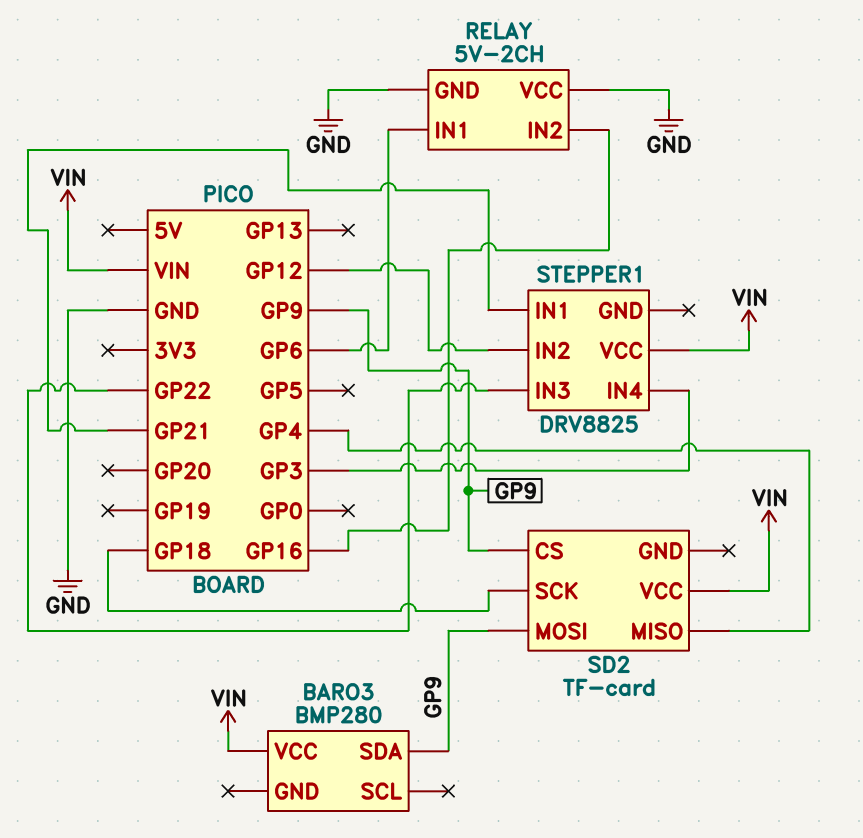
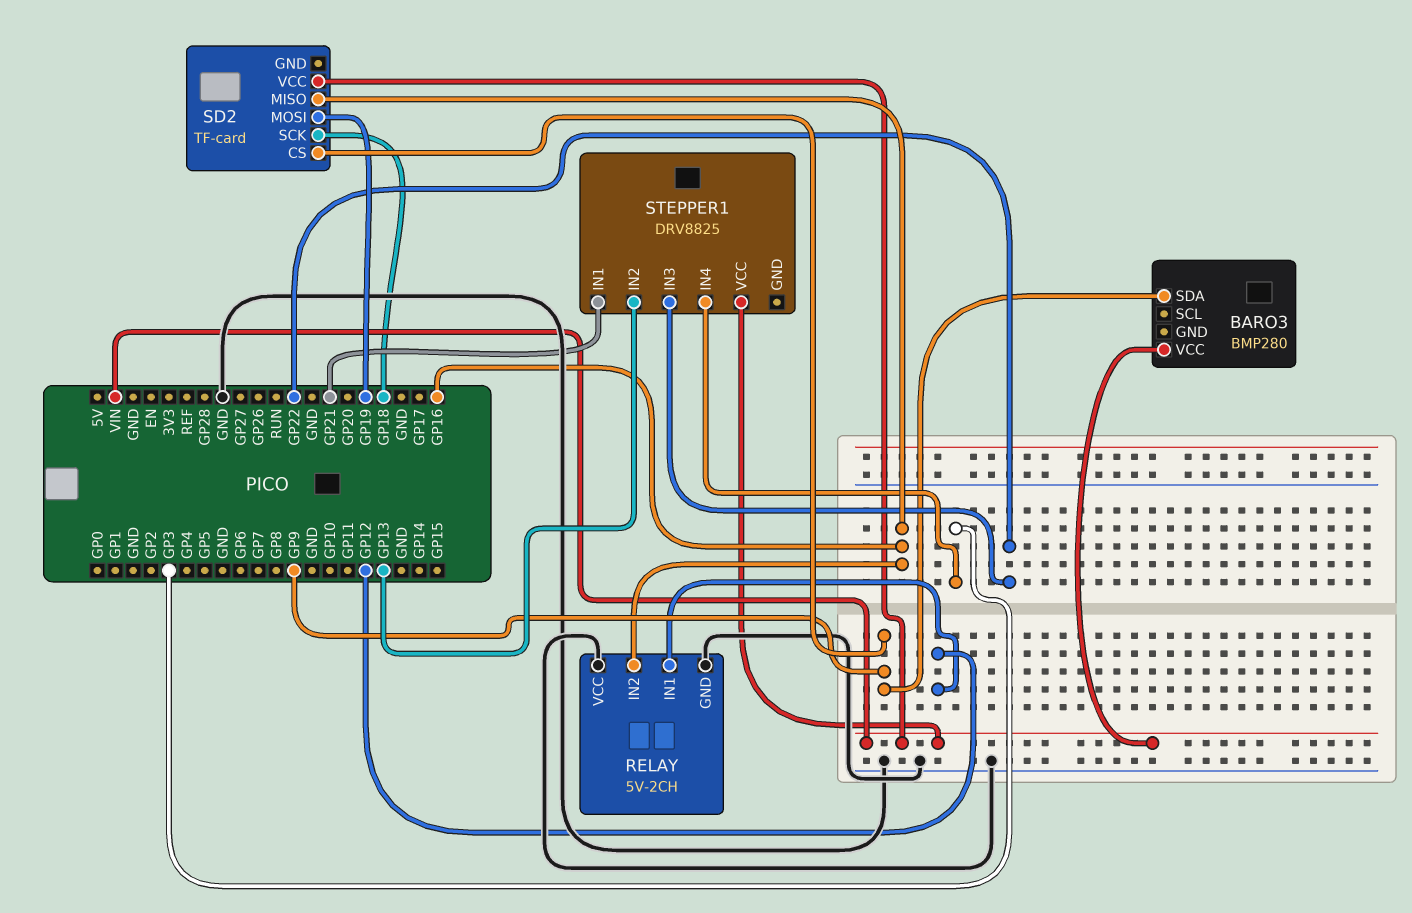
RELAY pin IN1: GP6 -> GP12
SD2 pin MISO: GP4 -> GP16
SD2 pin MOSI: GP9 -> GP19
STEPPER1 pin IN2: GP12 -> GP13

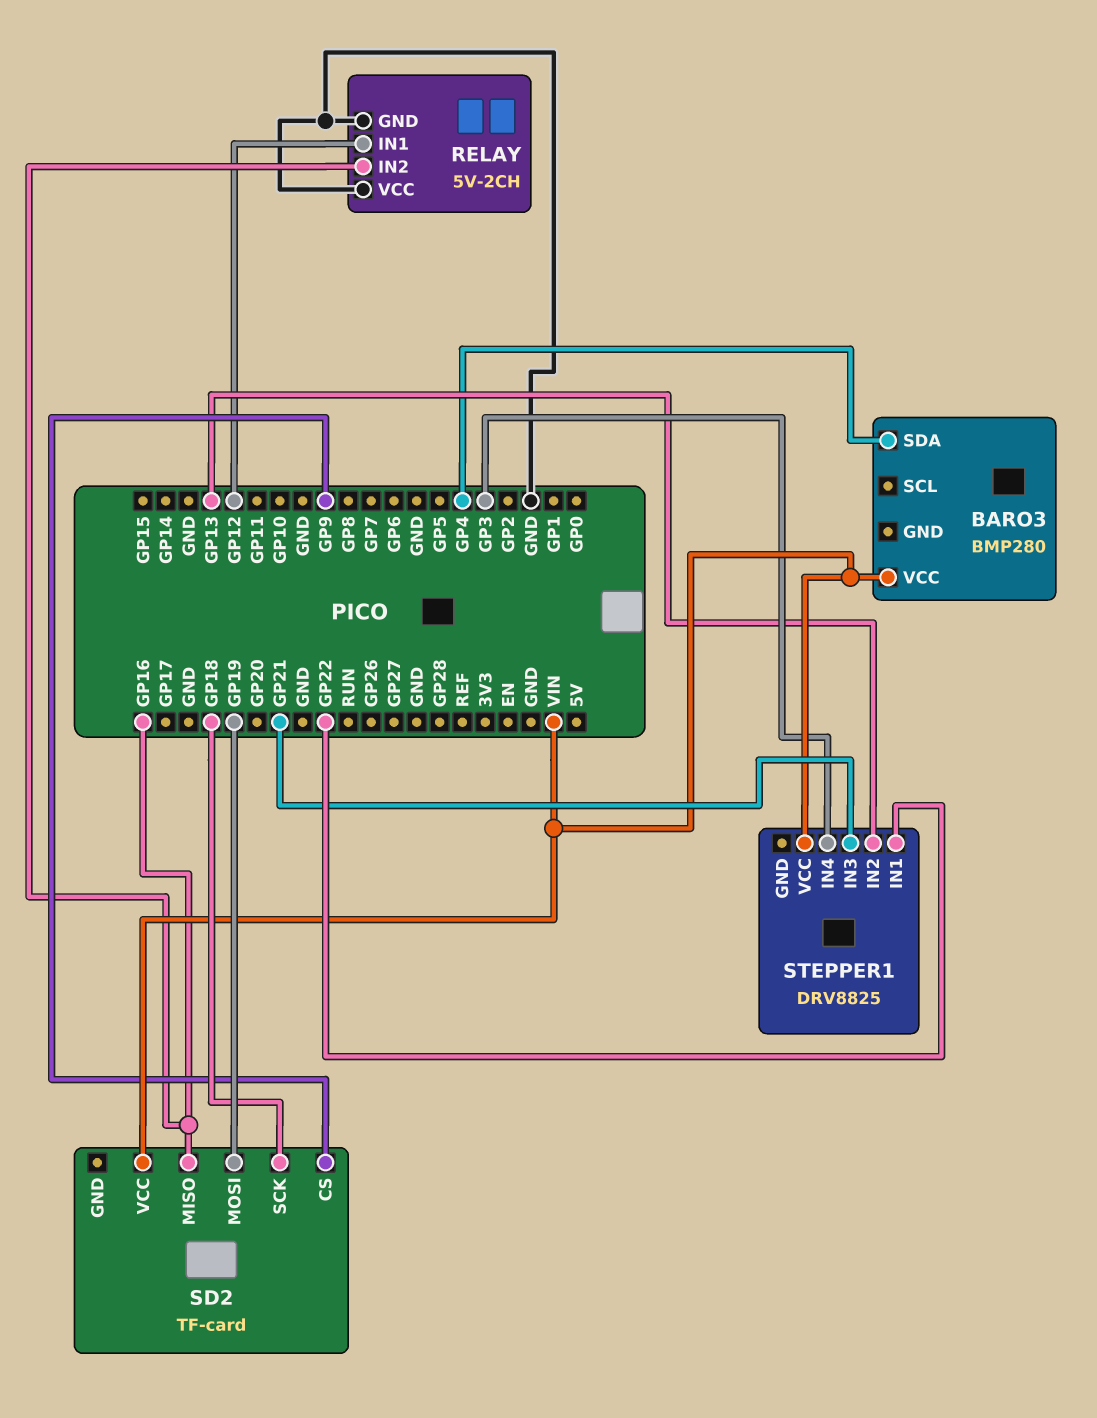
BARO3 pin SDA: GP9 -> GP4
STEPPER1 pin IN1: GP21 -> GP22
STEPPER1 pin IN3: GP22 -> GP21

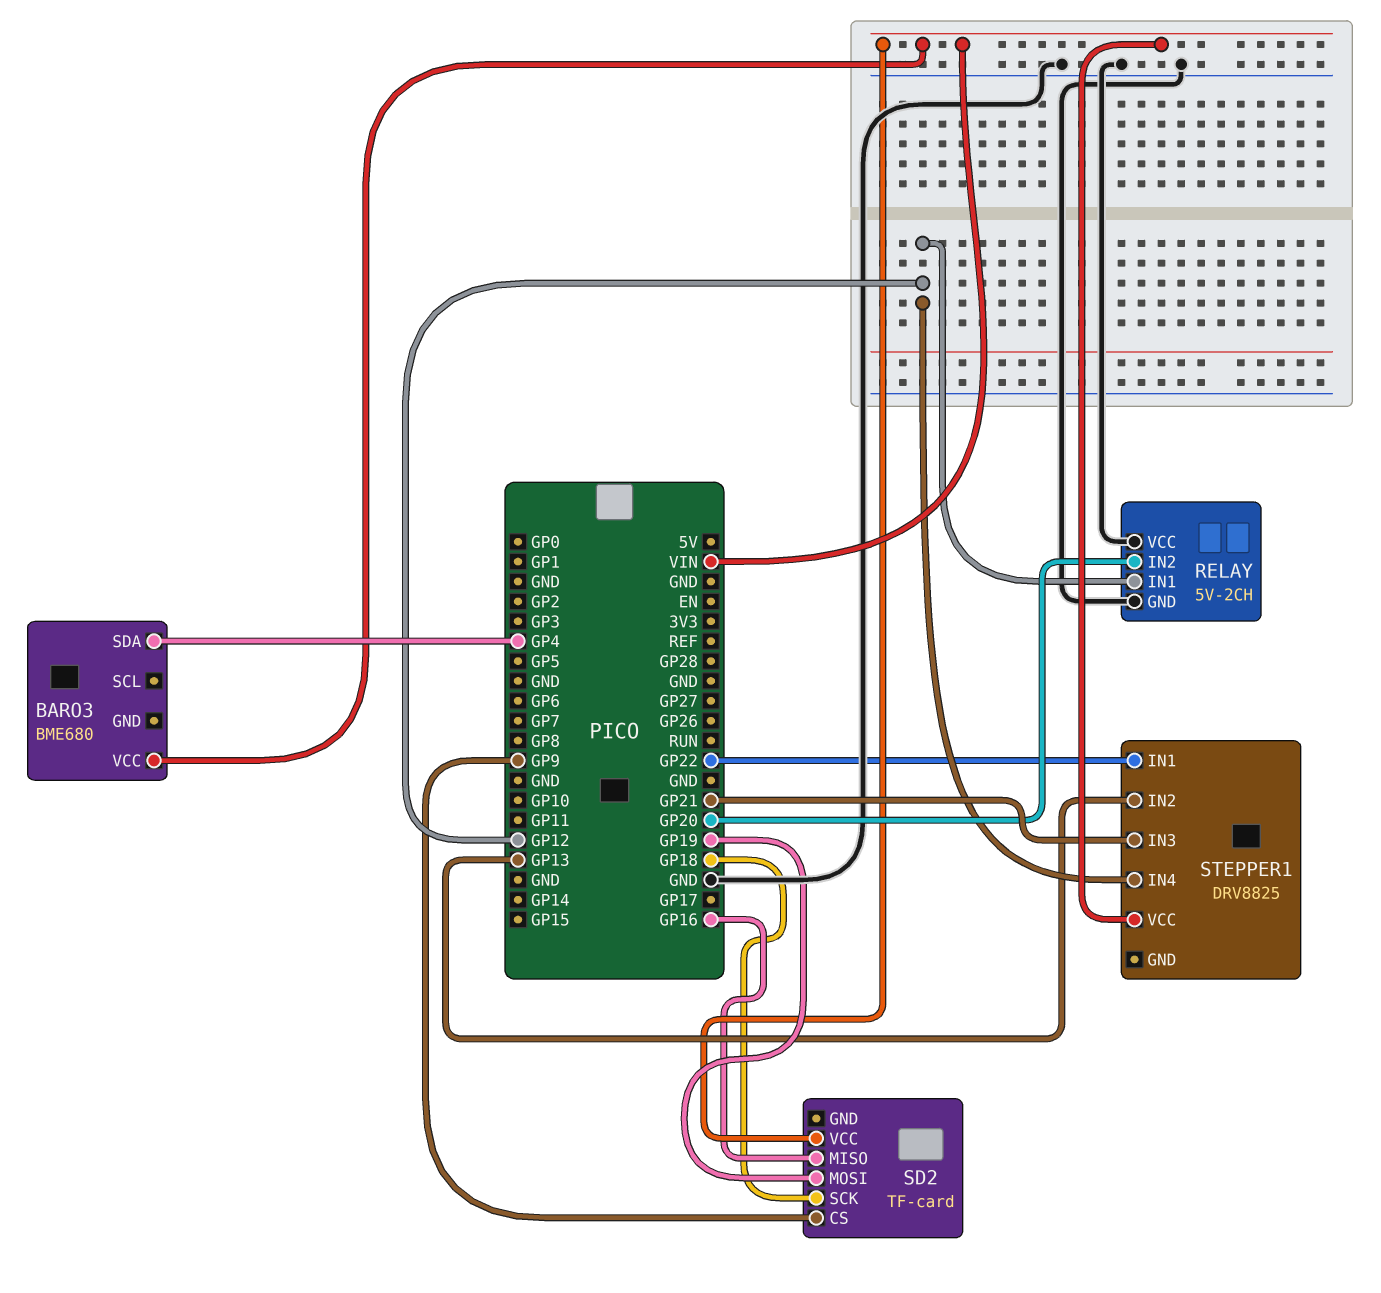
BARO3: BMP280 -> BME680
RELAY pin IN2: GP16 -> GP20
STEPPER1 pin IN4: GP3 -> GP12

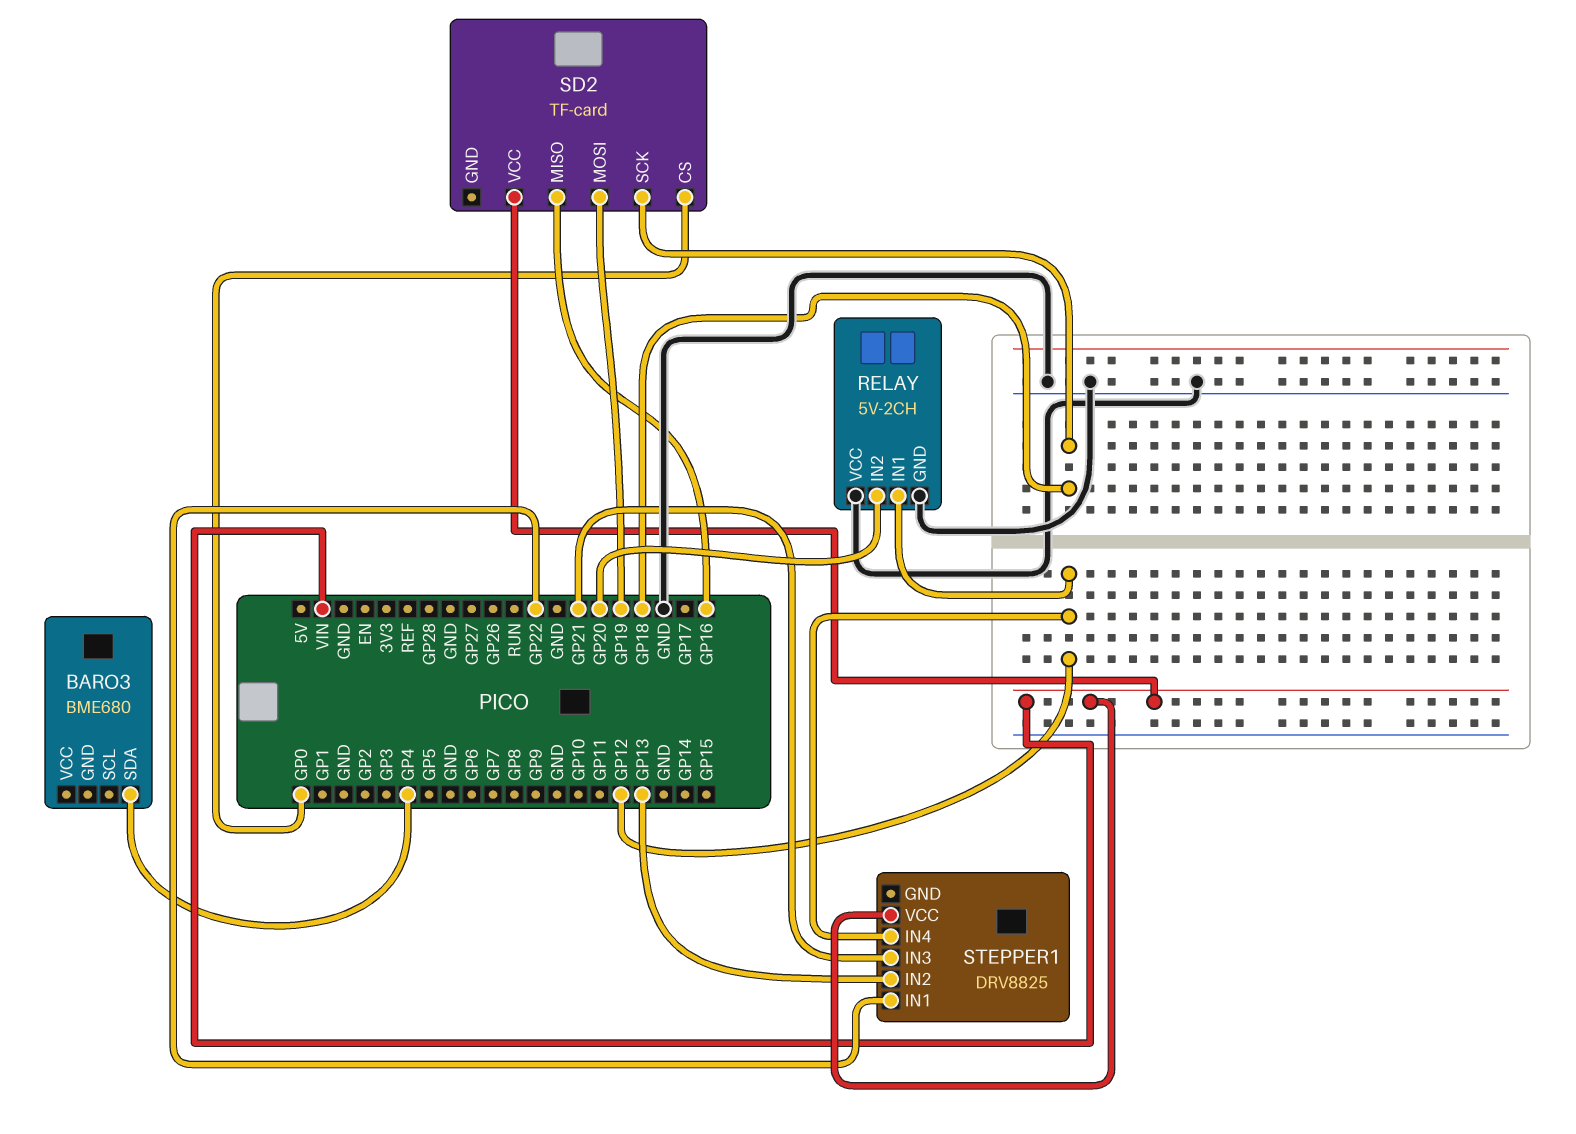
BARO3 pin VCC: VIN -> none
SD2 pin CS: GP9 -> GP0

